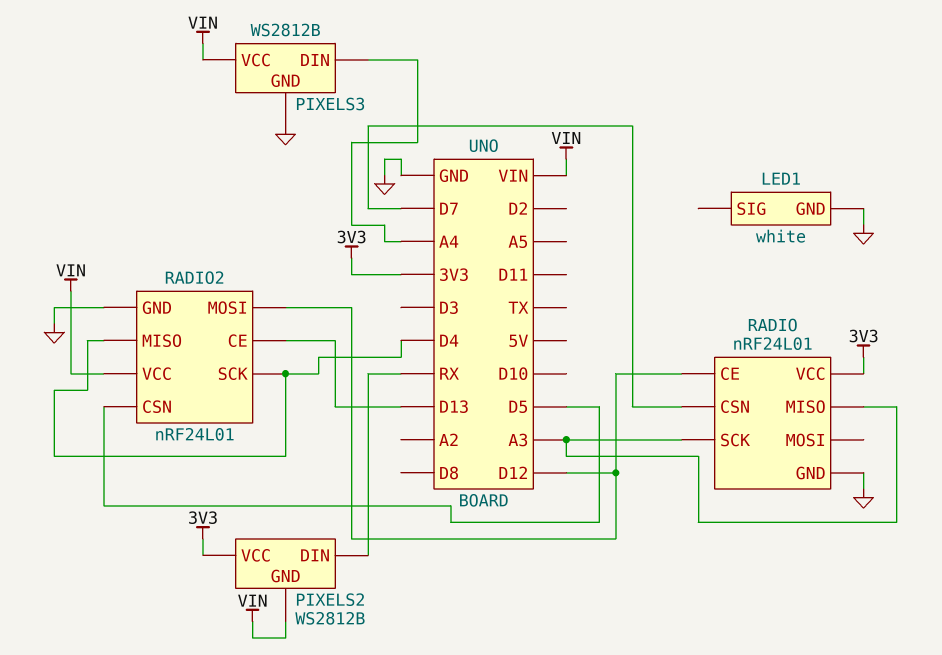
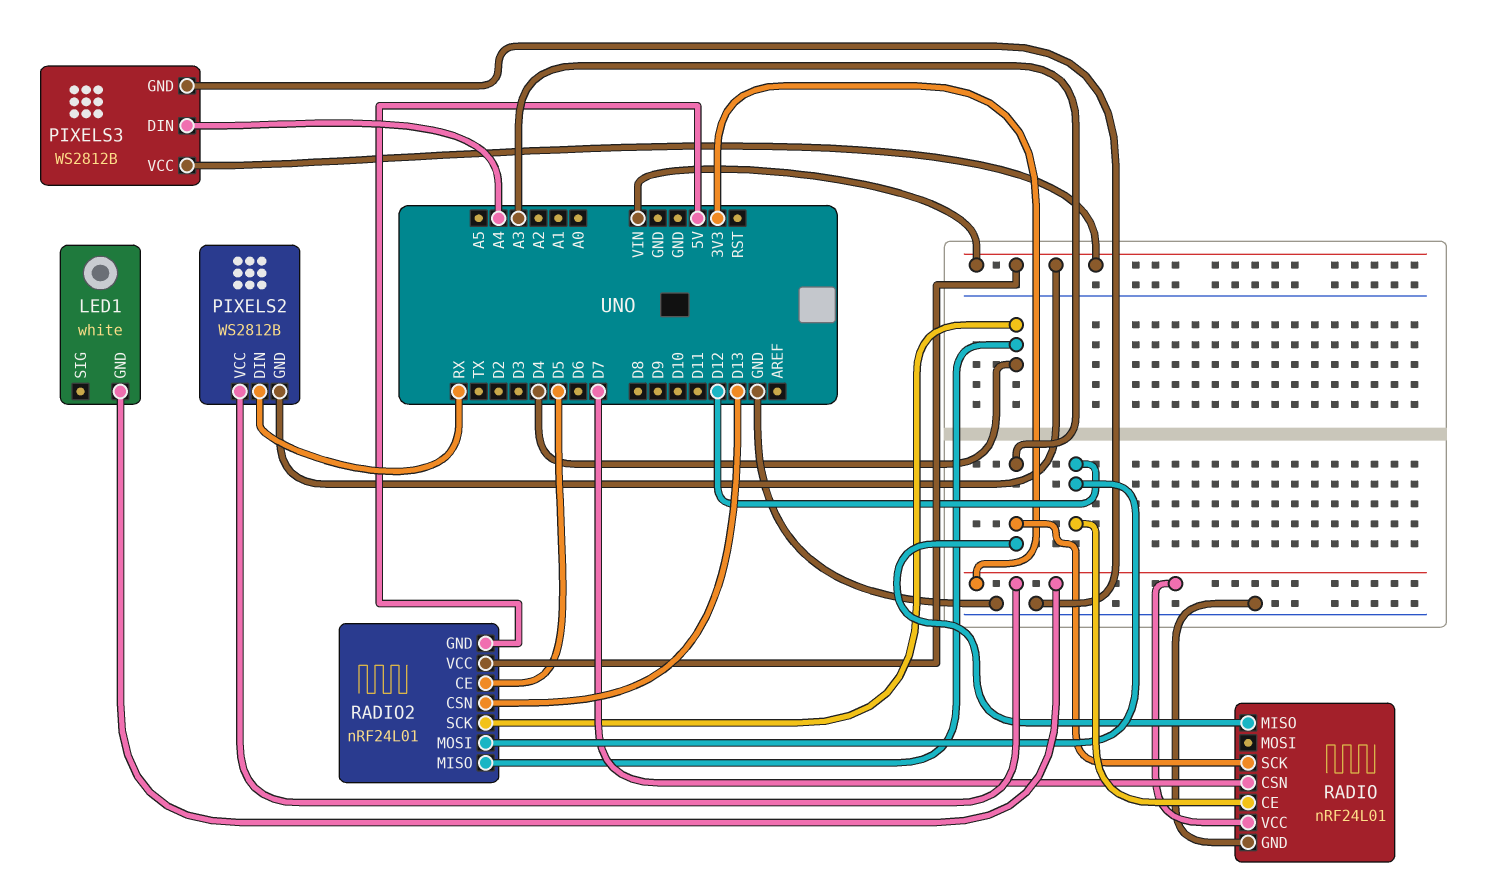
LED1 pin GND: GND -> 3V3
RADIO2 pin CE: D13 -> D5
RADIO2 pin CSN: D5 -> D13
RADIO2 pin GND: GND -> 5V

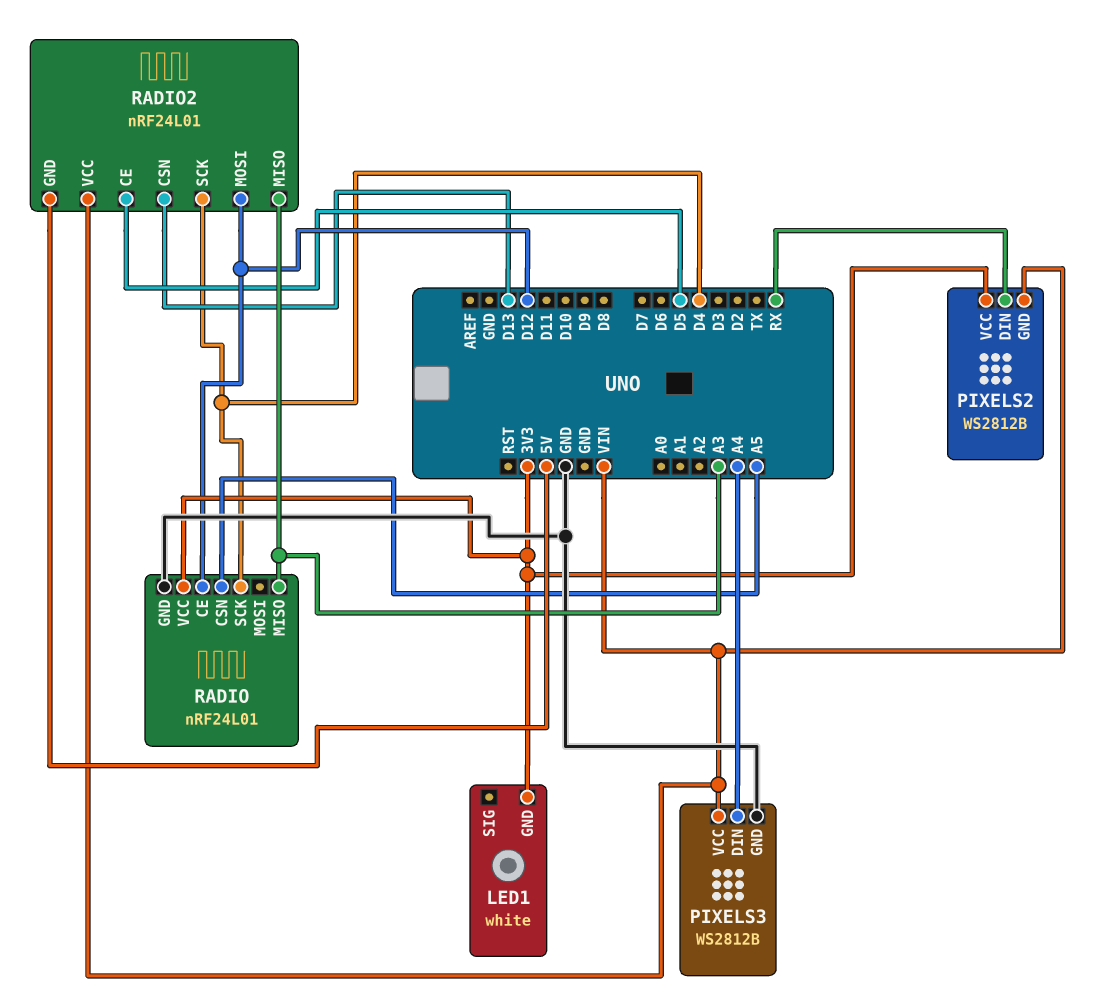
RADIO pin CSN: D7 -> A5
RADIO pin SCK: A3 -> D4
RADIO2 pin MISO: D4 -> A3

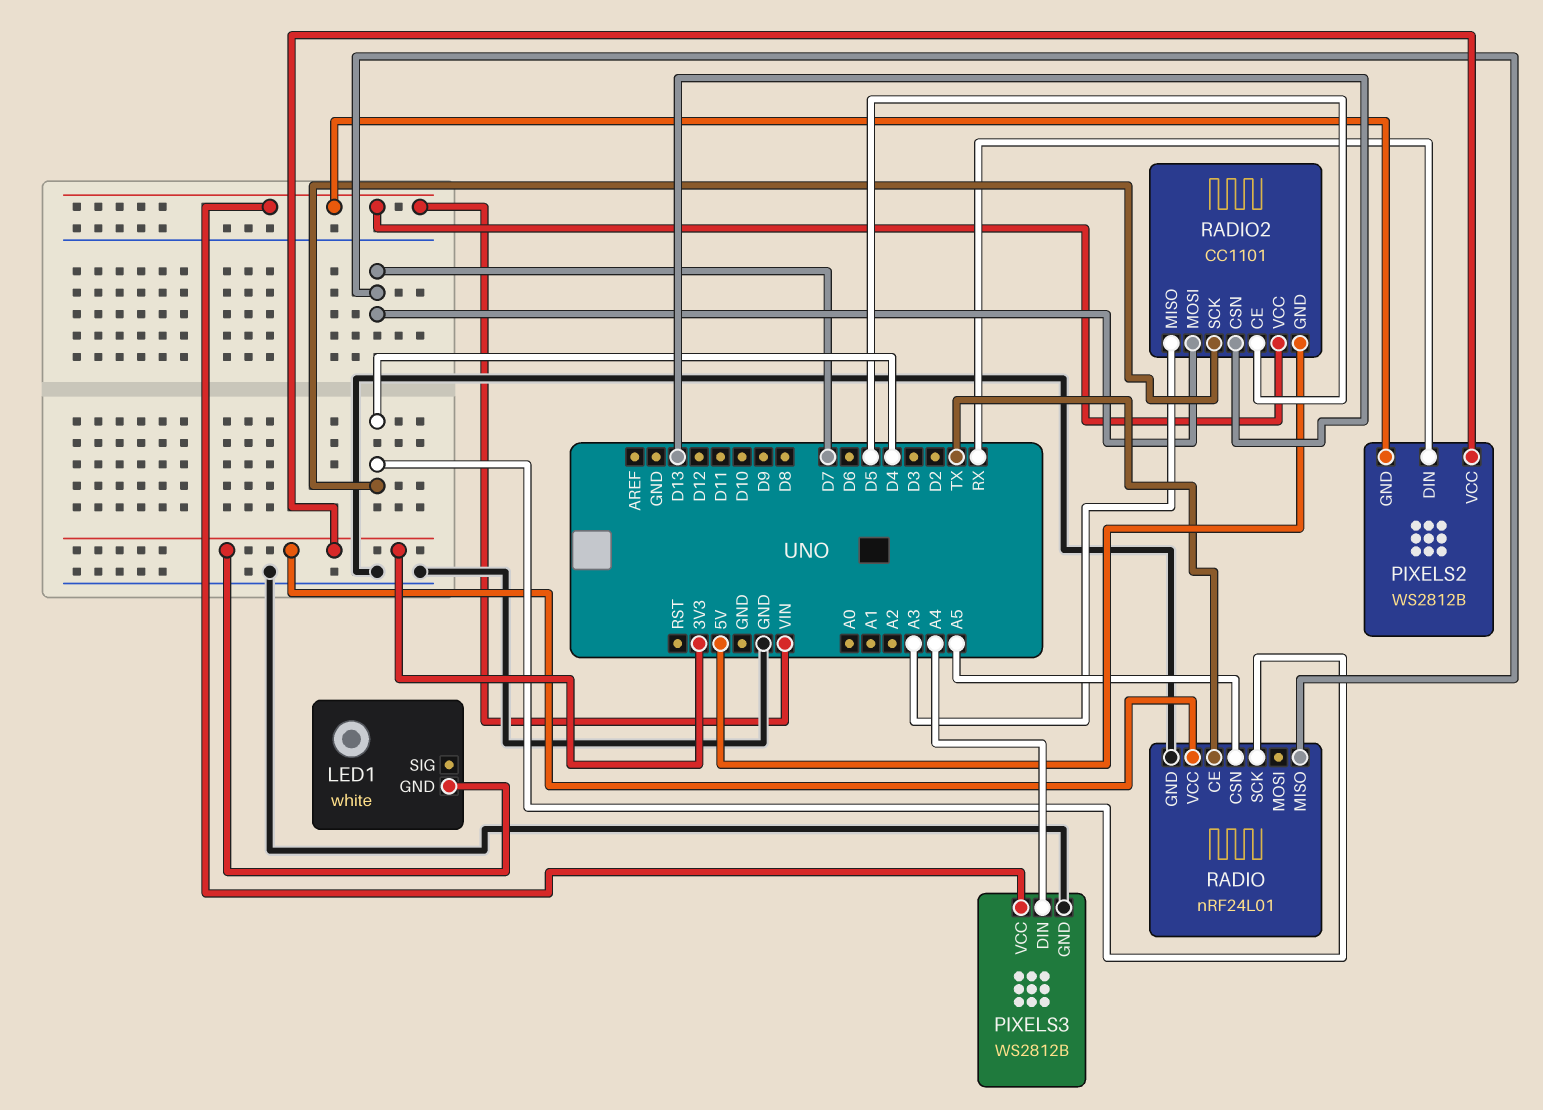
RADIO pin CE: D12 -> TX
RADIO pin MISO: A3 -> D7
RADIO2: nRF24L01 -> CC1101
RADIO2 pin MOSI: D12 -> D7

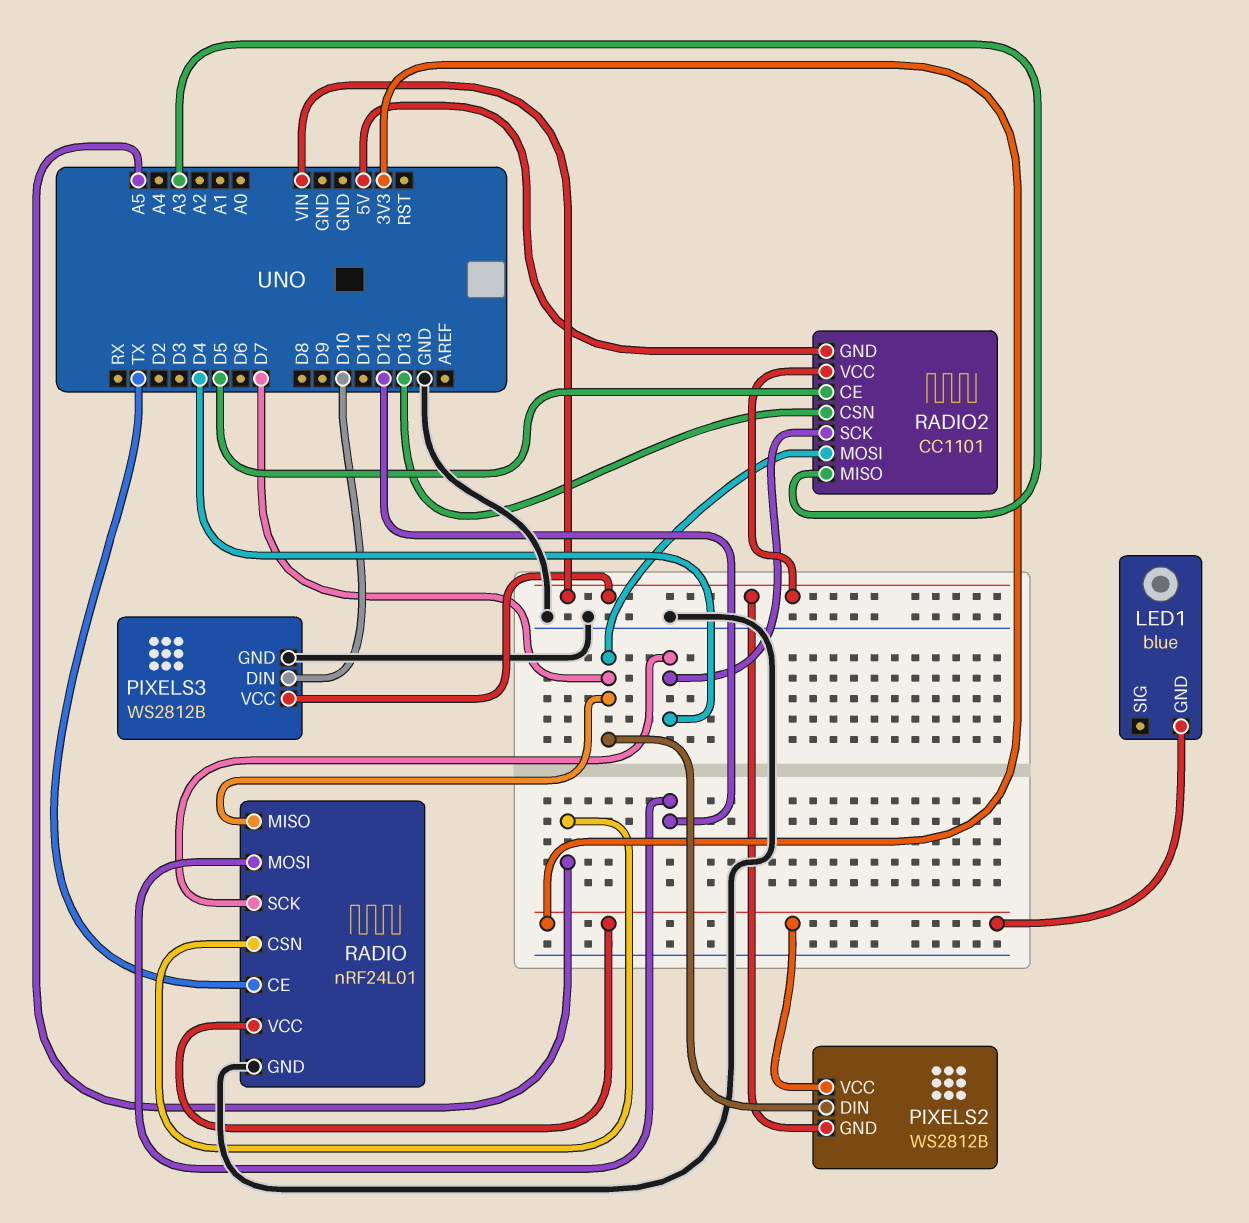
LED1: white -> blue
PIXELS2 pin DIN: RX -> D7
PIXELS3 pin DIN: A4 -> D10
RADIO pin MOSI: none -> D12

